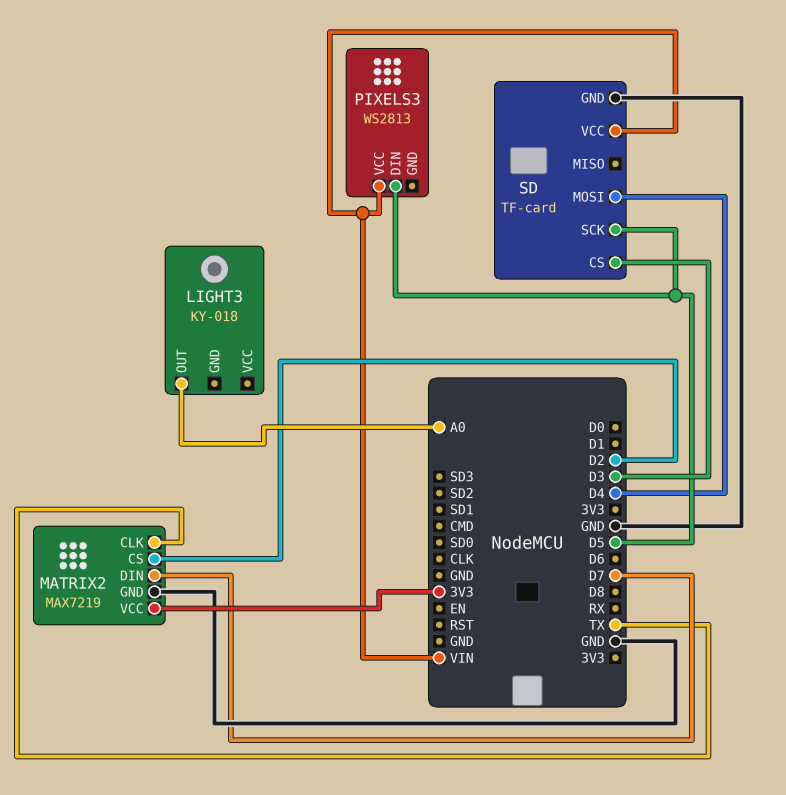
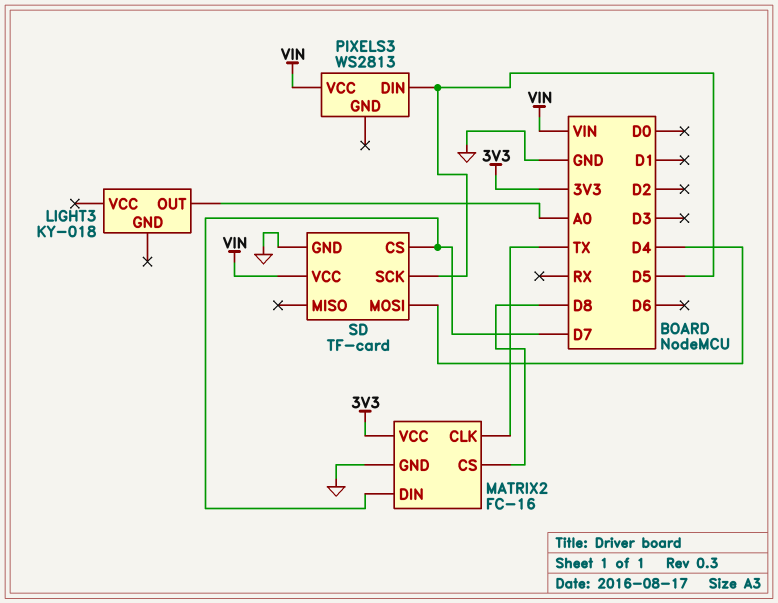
MATRIX2: MAX7219 -> FC-16
MATRIX2 pin CS: D2 -> D8
SD pin CS: D3 -> D7

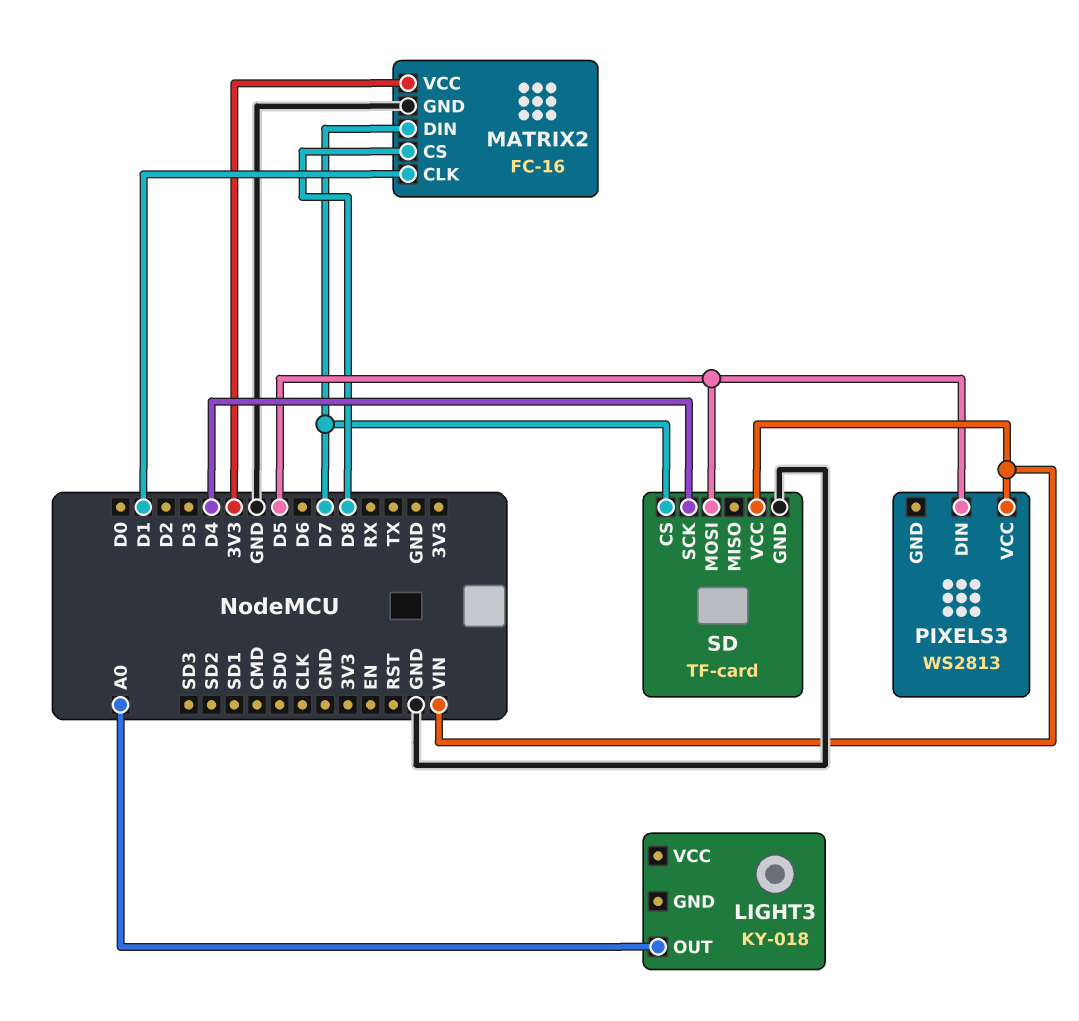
MATRIX2 pin CLK: TX -> D1
SD pin MOSI: D4 -> D5
SD pin SCK: D5 -> D4

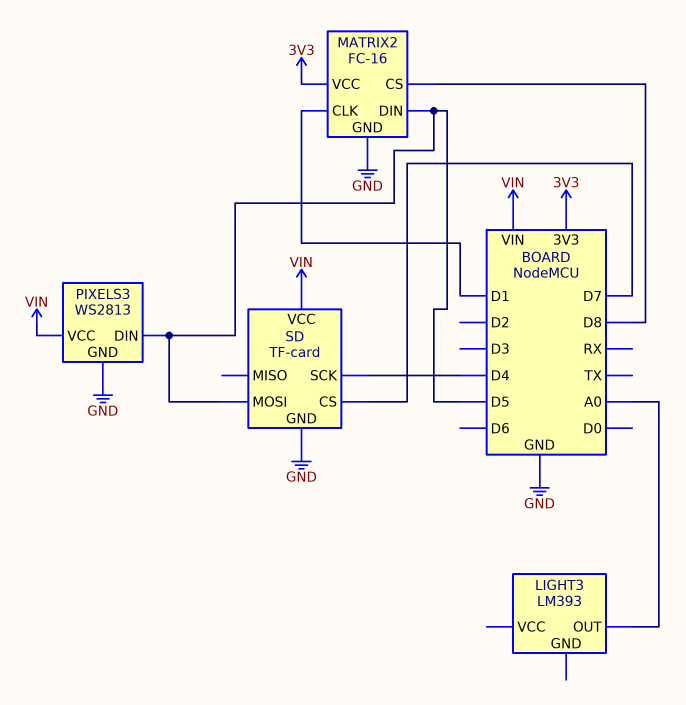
LIGHT3: KY-018 -> LM393
MATRIX2 pin DIN: D7 -> D5
PIXELS3 pin GND: none -> GND

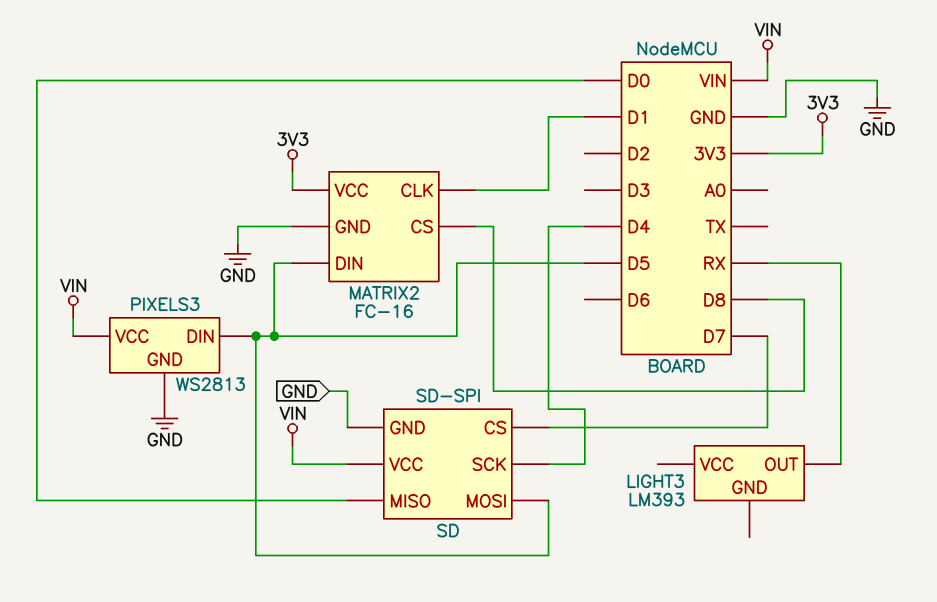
LIGHT3 pin OUT: A0 -> RX
SD: TF-card -> SD-SPI
SD pin MISO: none -> D0

